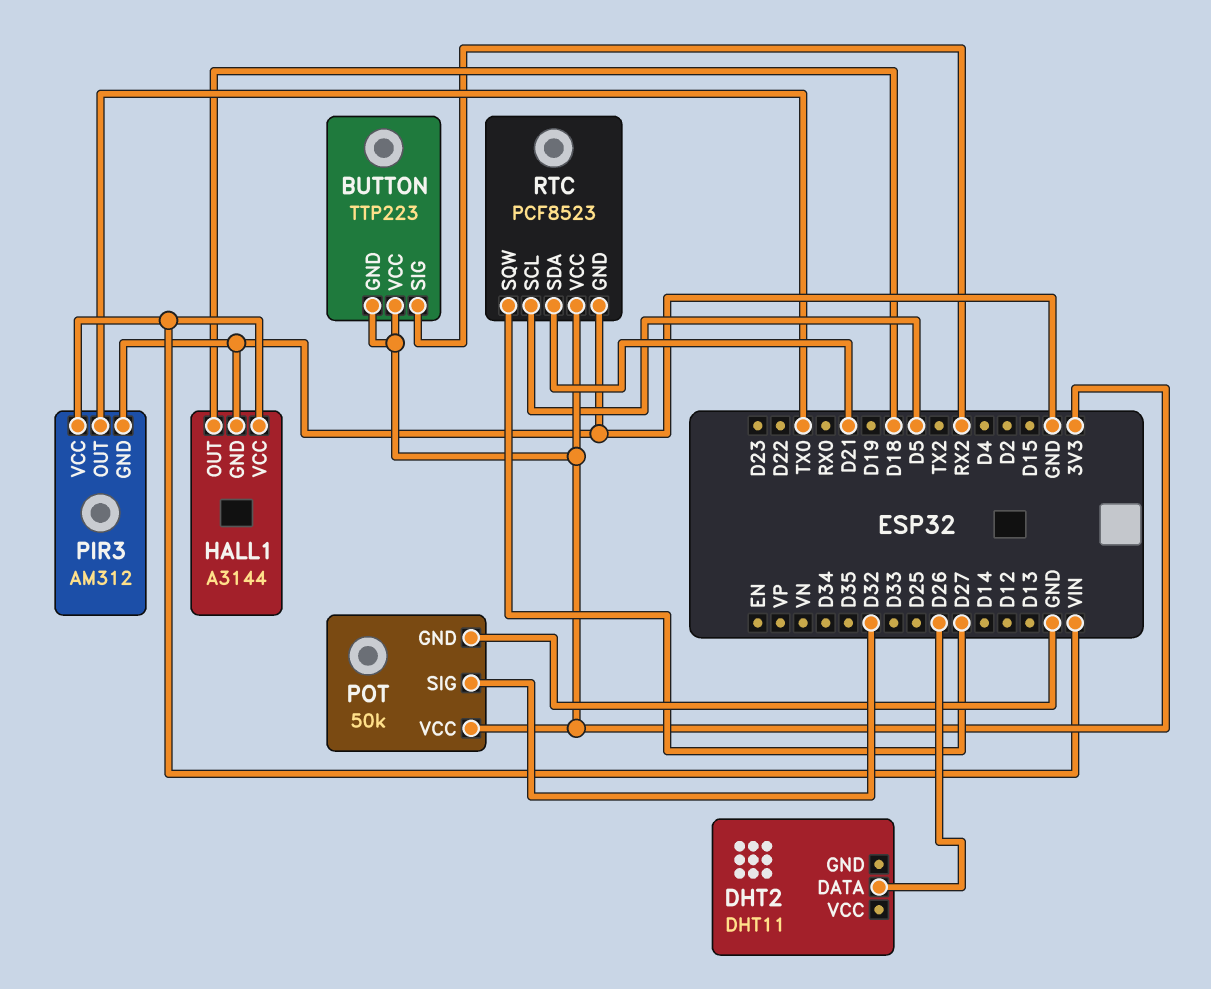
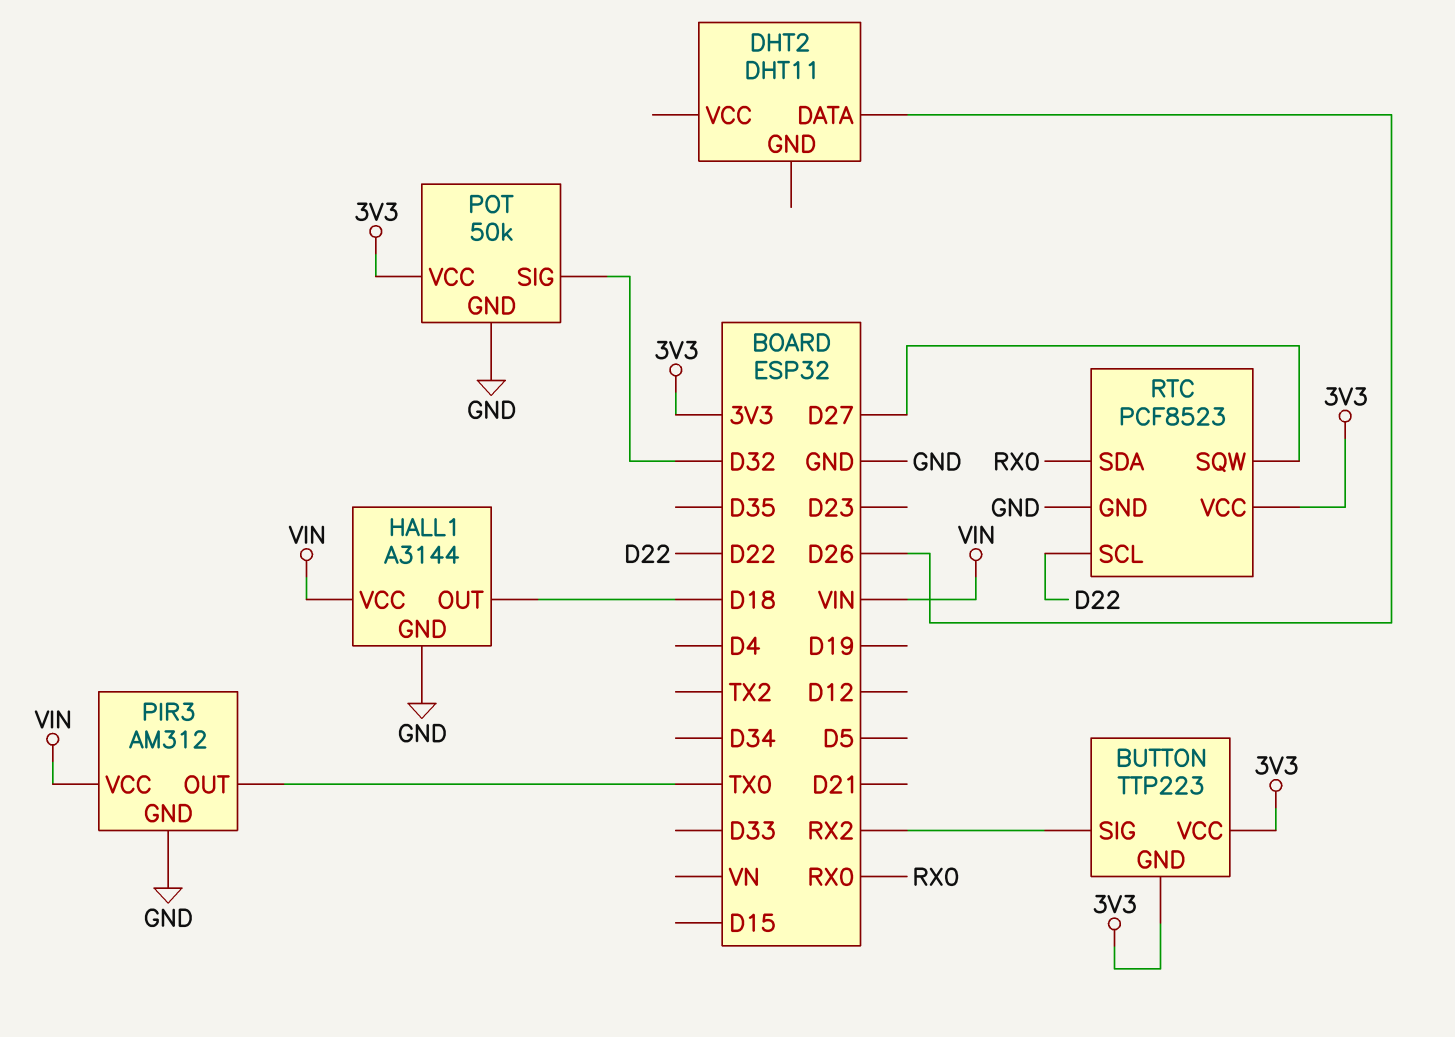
RTC pin SCL: D5 -> D22
RTC pin SDA: D21 -> RX0

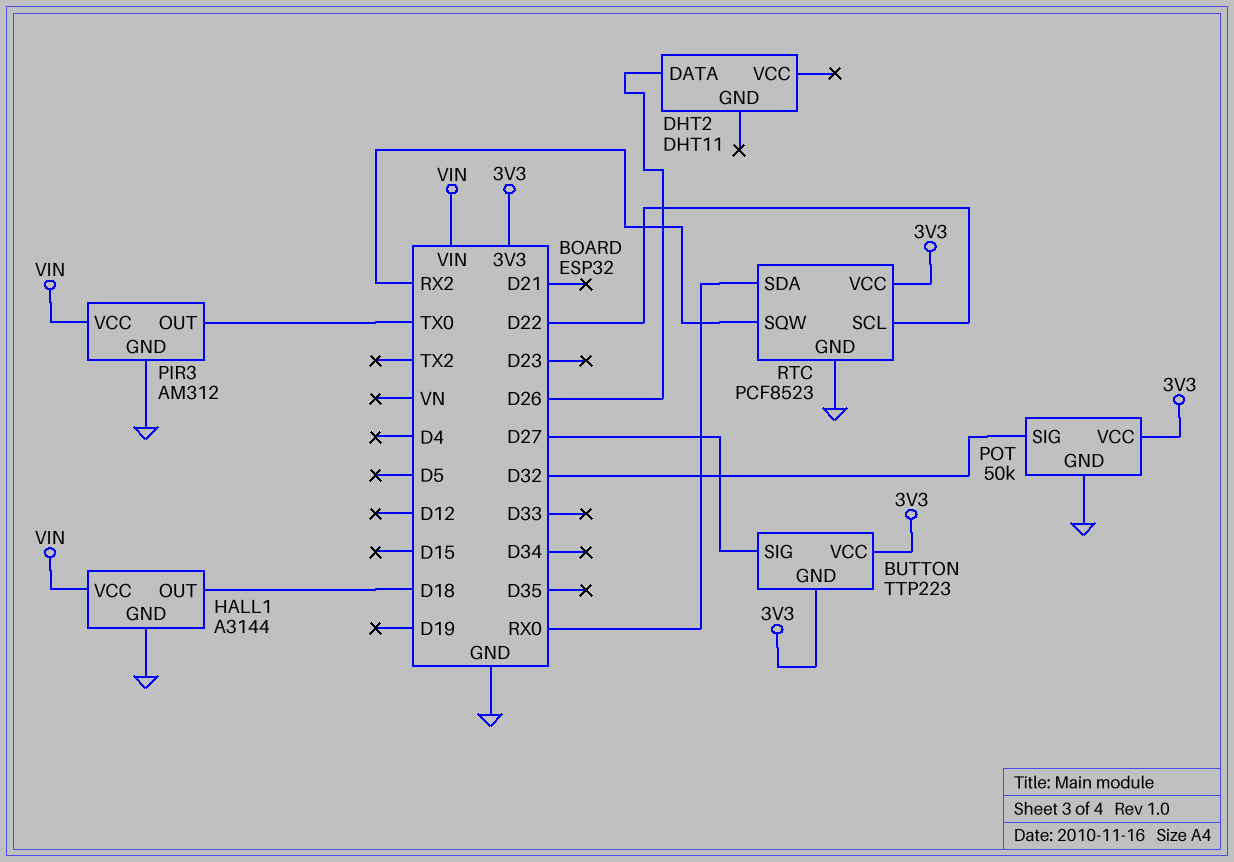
BUTTON pin SIG: RX2 -> D27
RTC pin SQW: D27 -> RX2

